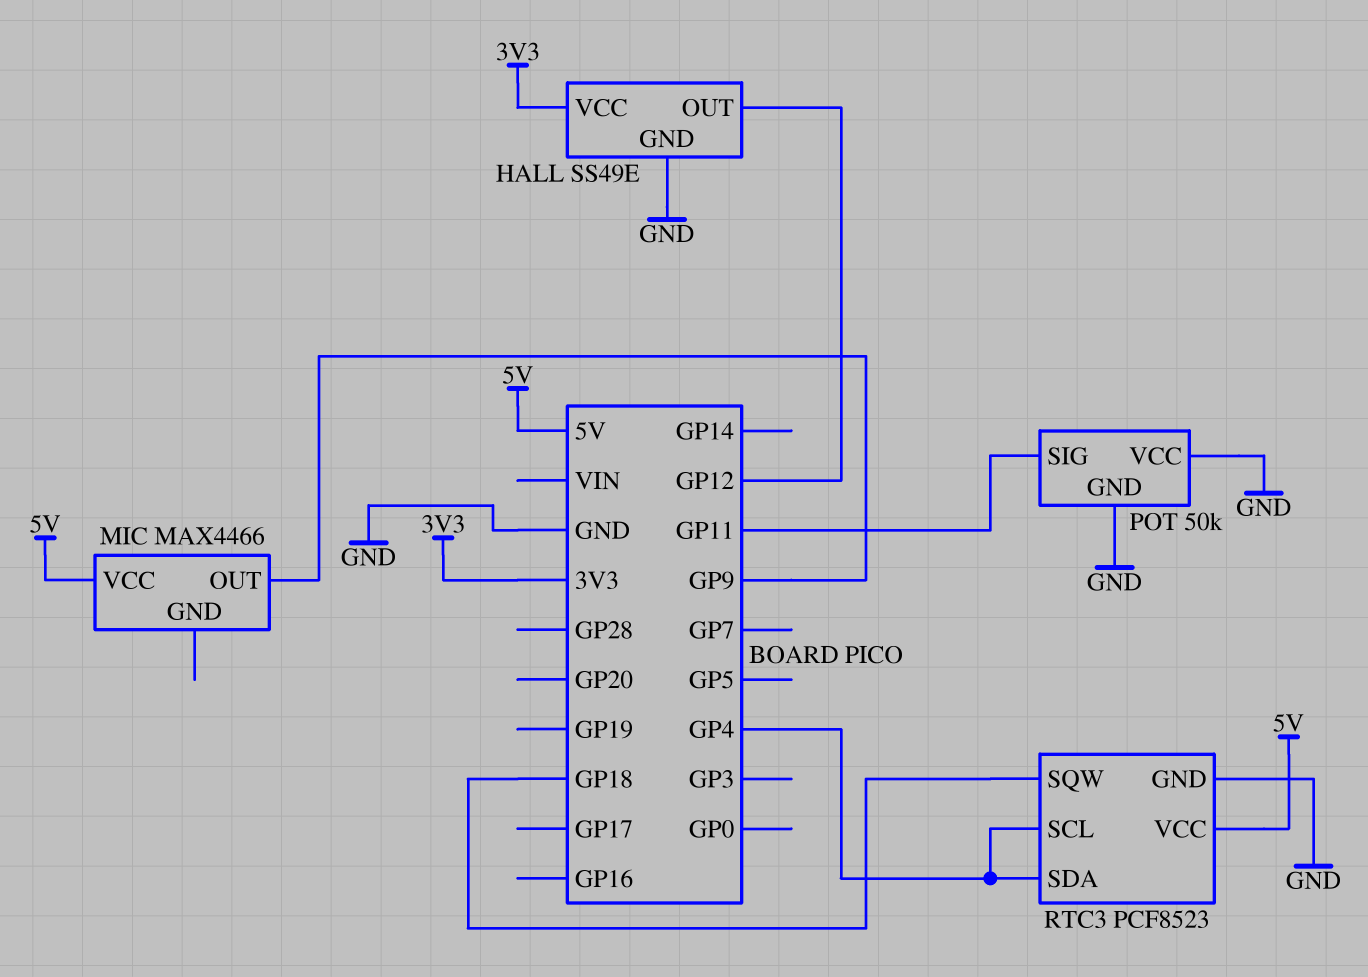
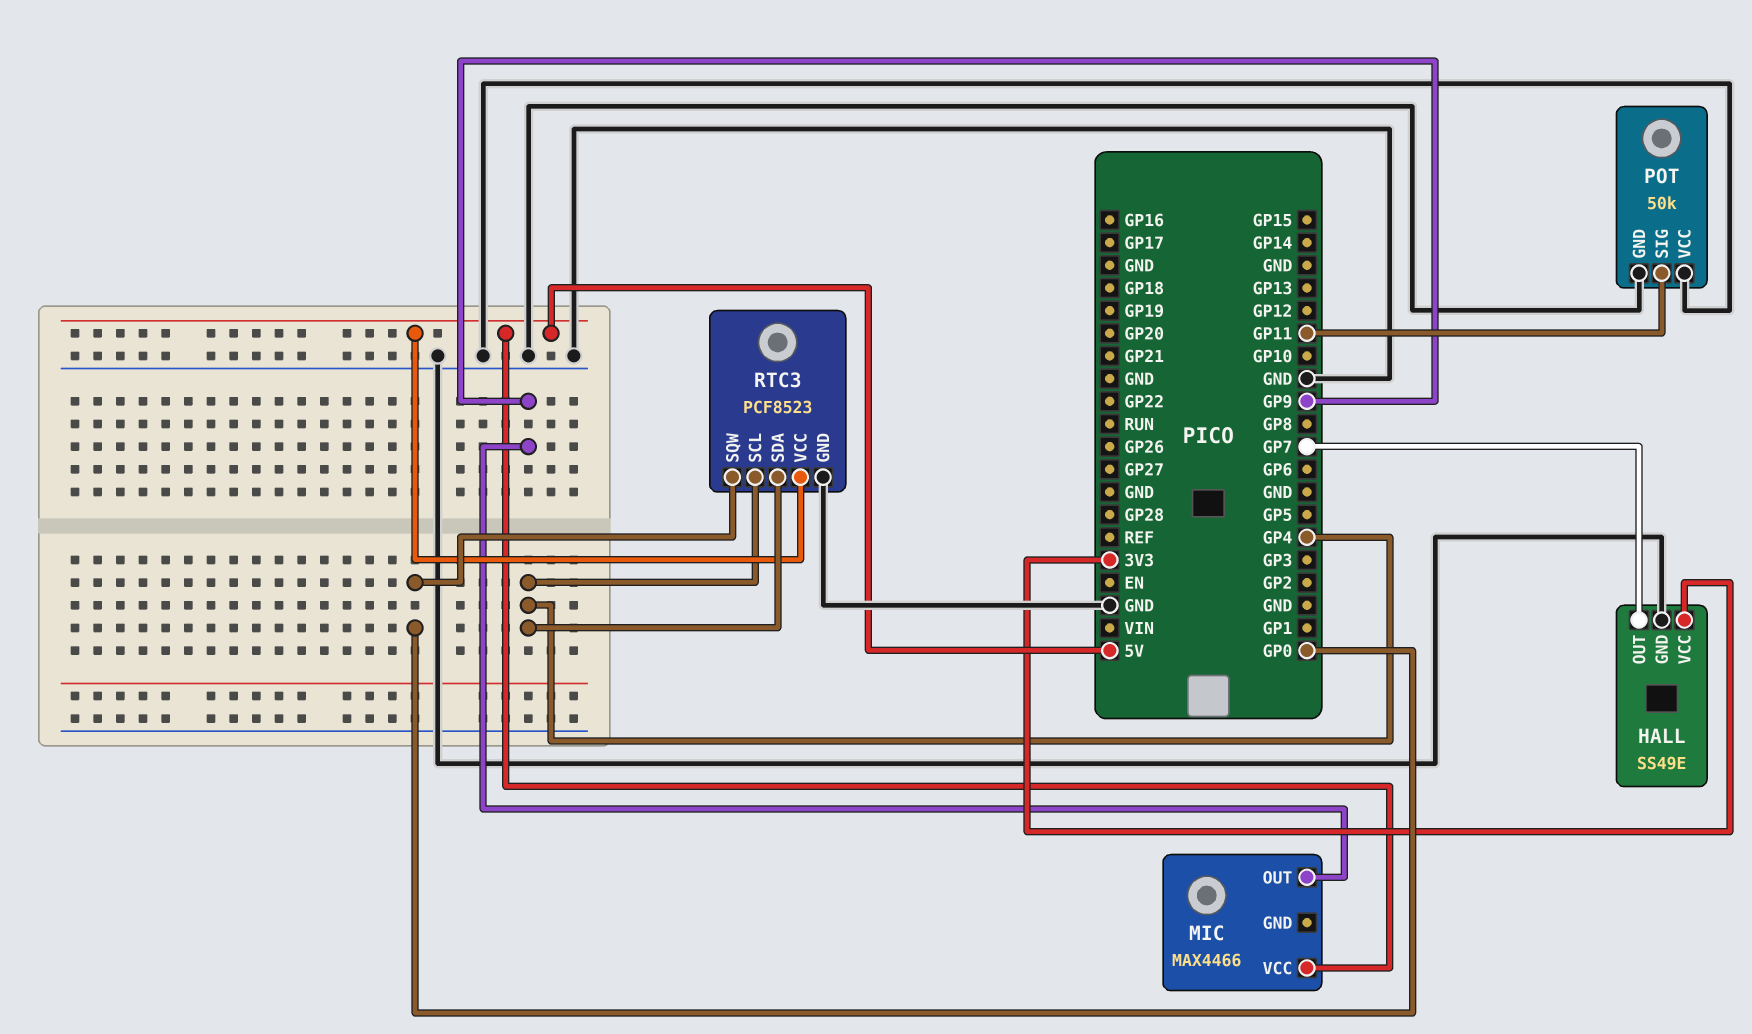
HALL pin OUT: GP12 -> GP7
RTC3 pin SQW: GP18 -> GP0

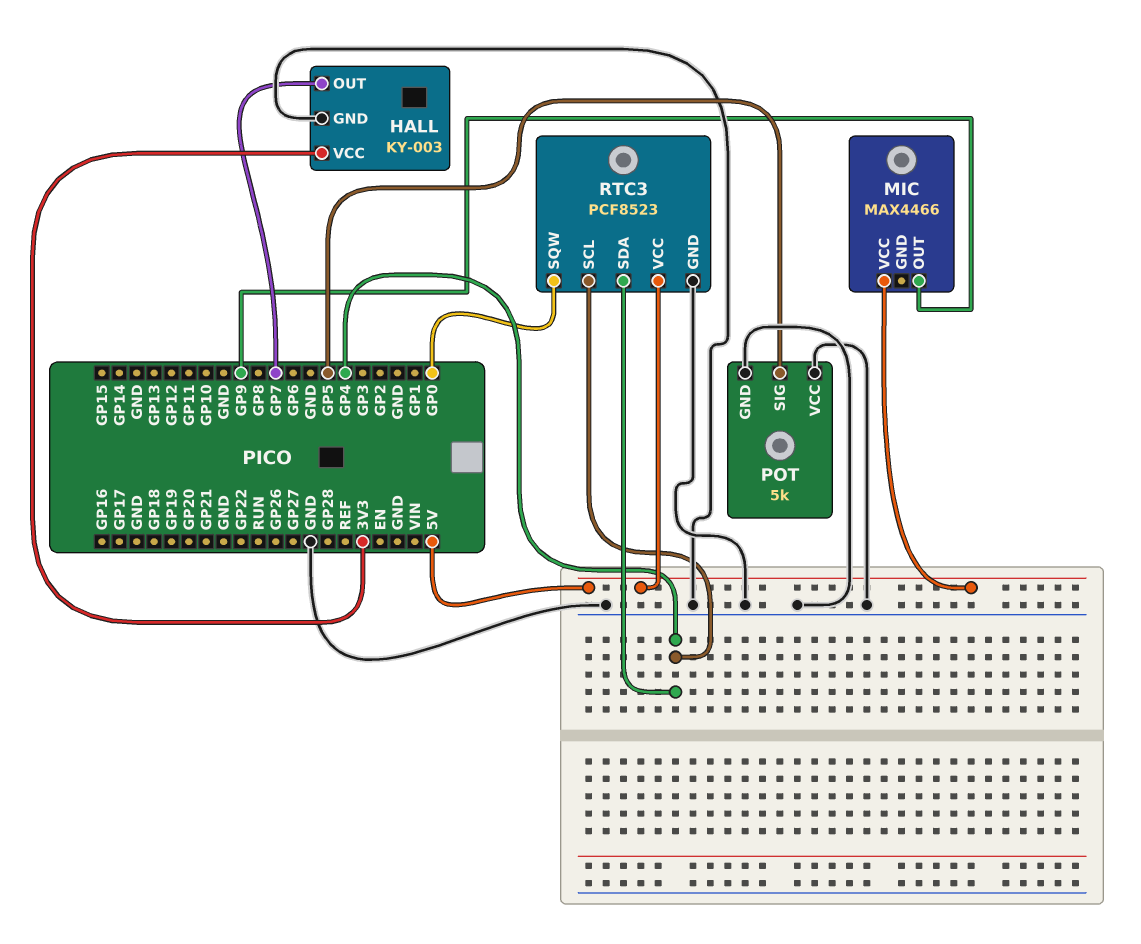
HALL: SS49E -> KY-003
POT: 50k -> 5k
POT pin SIG: GP11 -> GP5

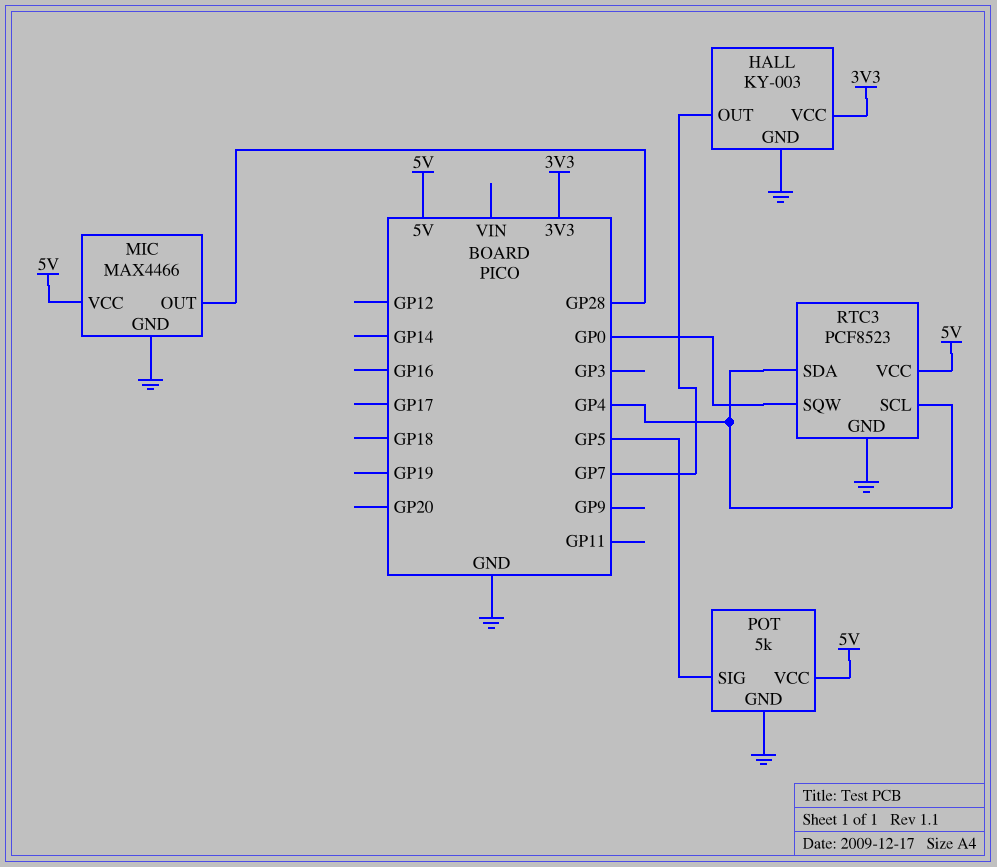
MIC pin GND: none -> GND
MIC pin OUT: GP9 -> GP28
POT pin VCC: GND -> 5V

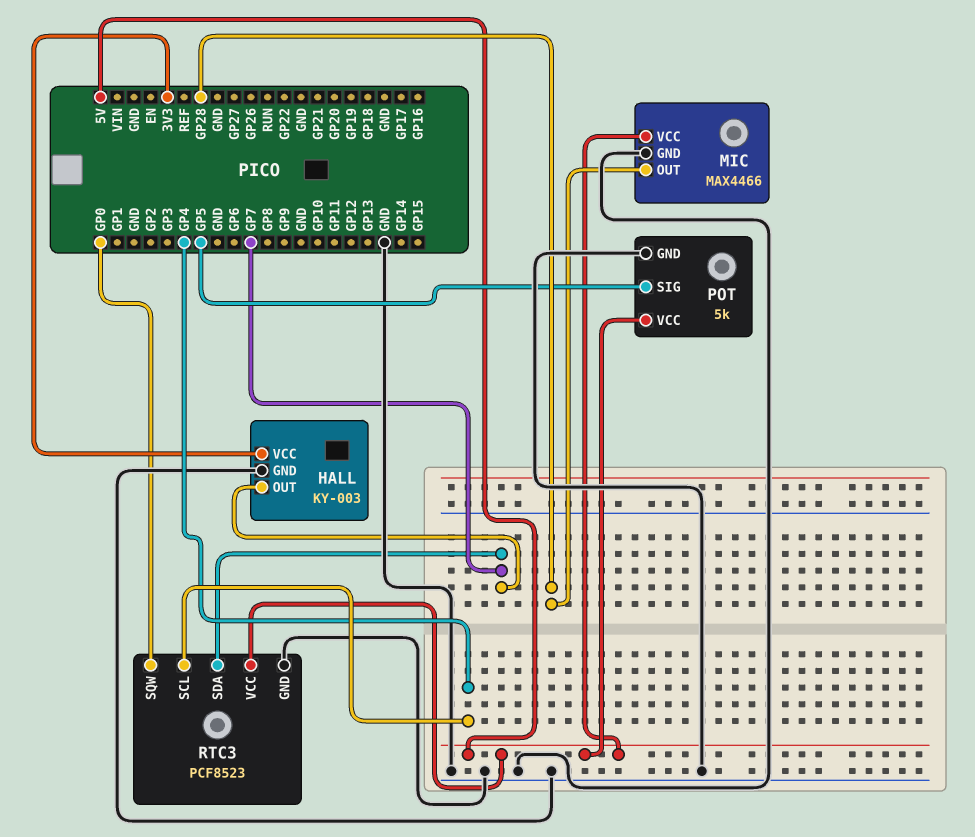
RTC3 pin SDA: GP4 -> GP7

